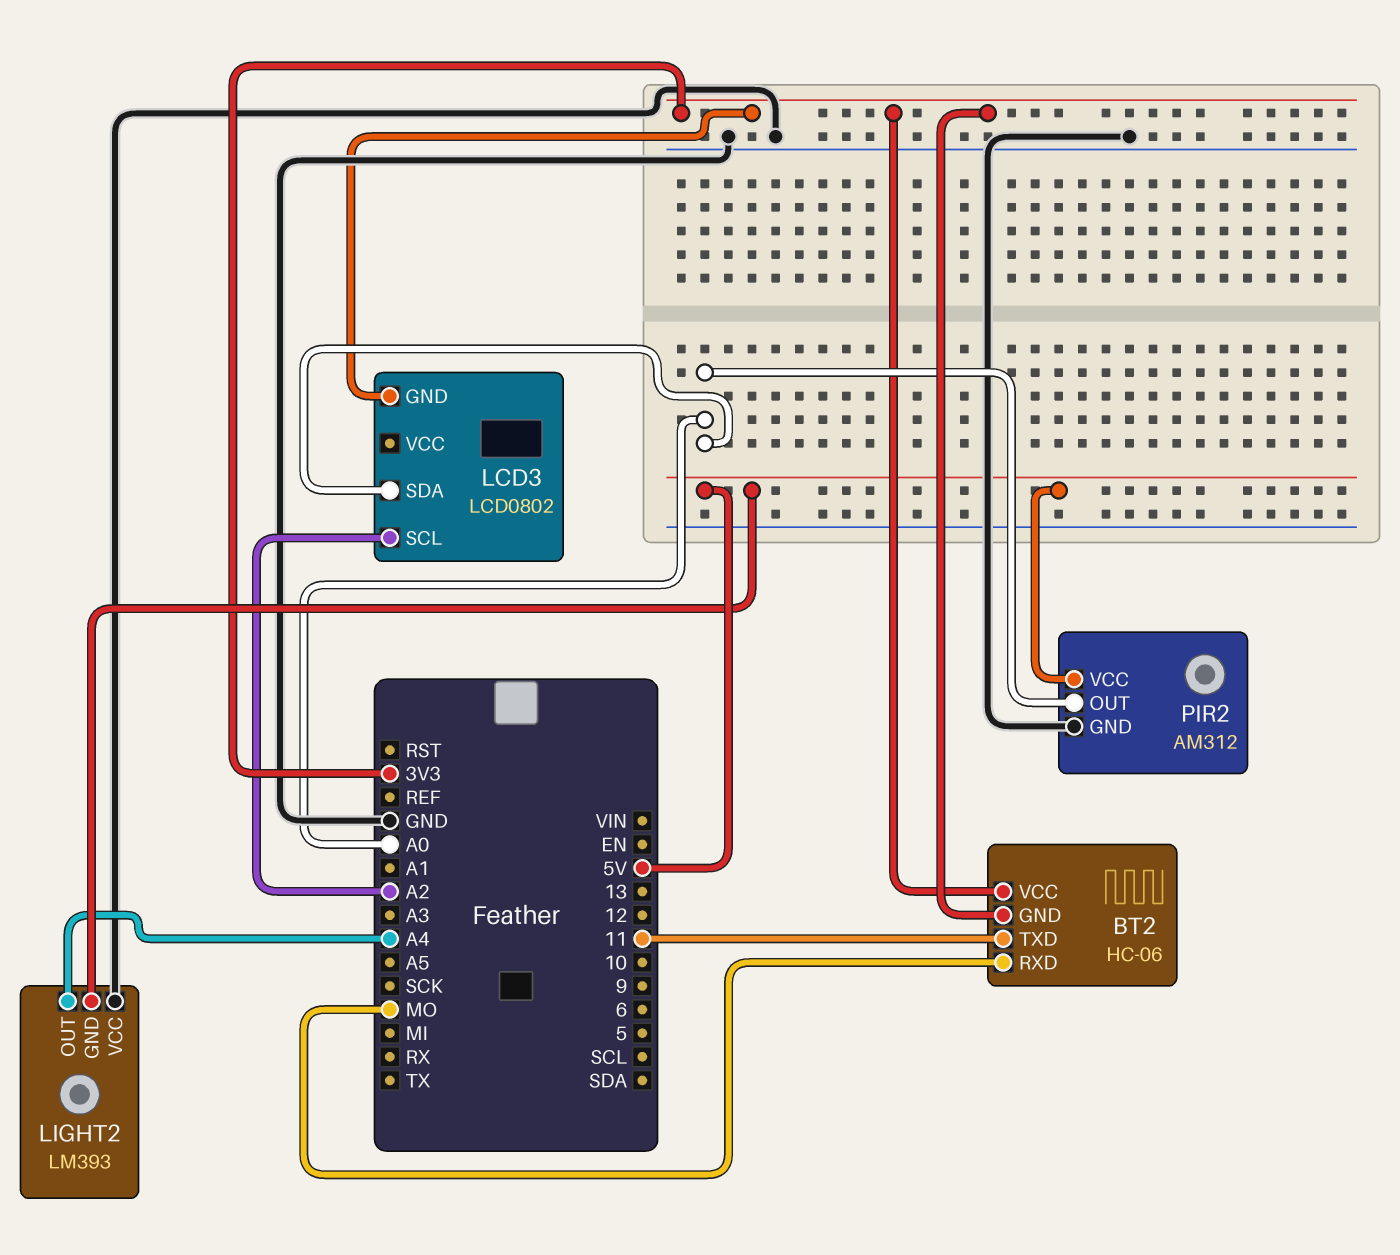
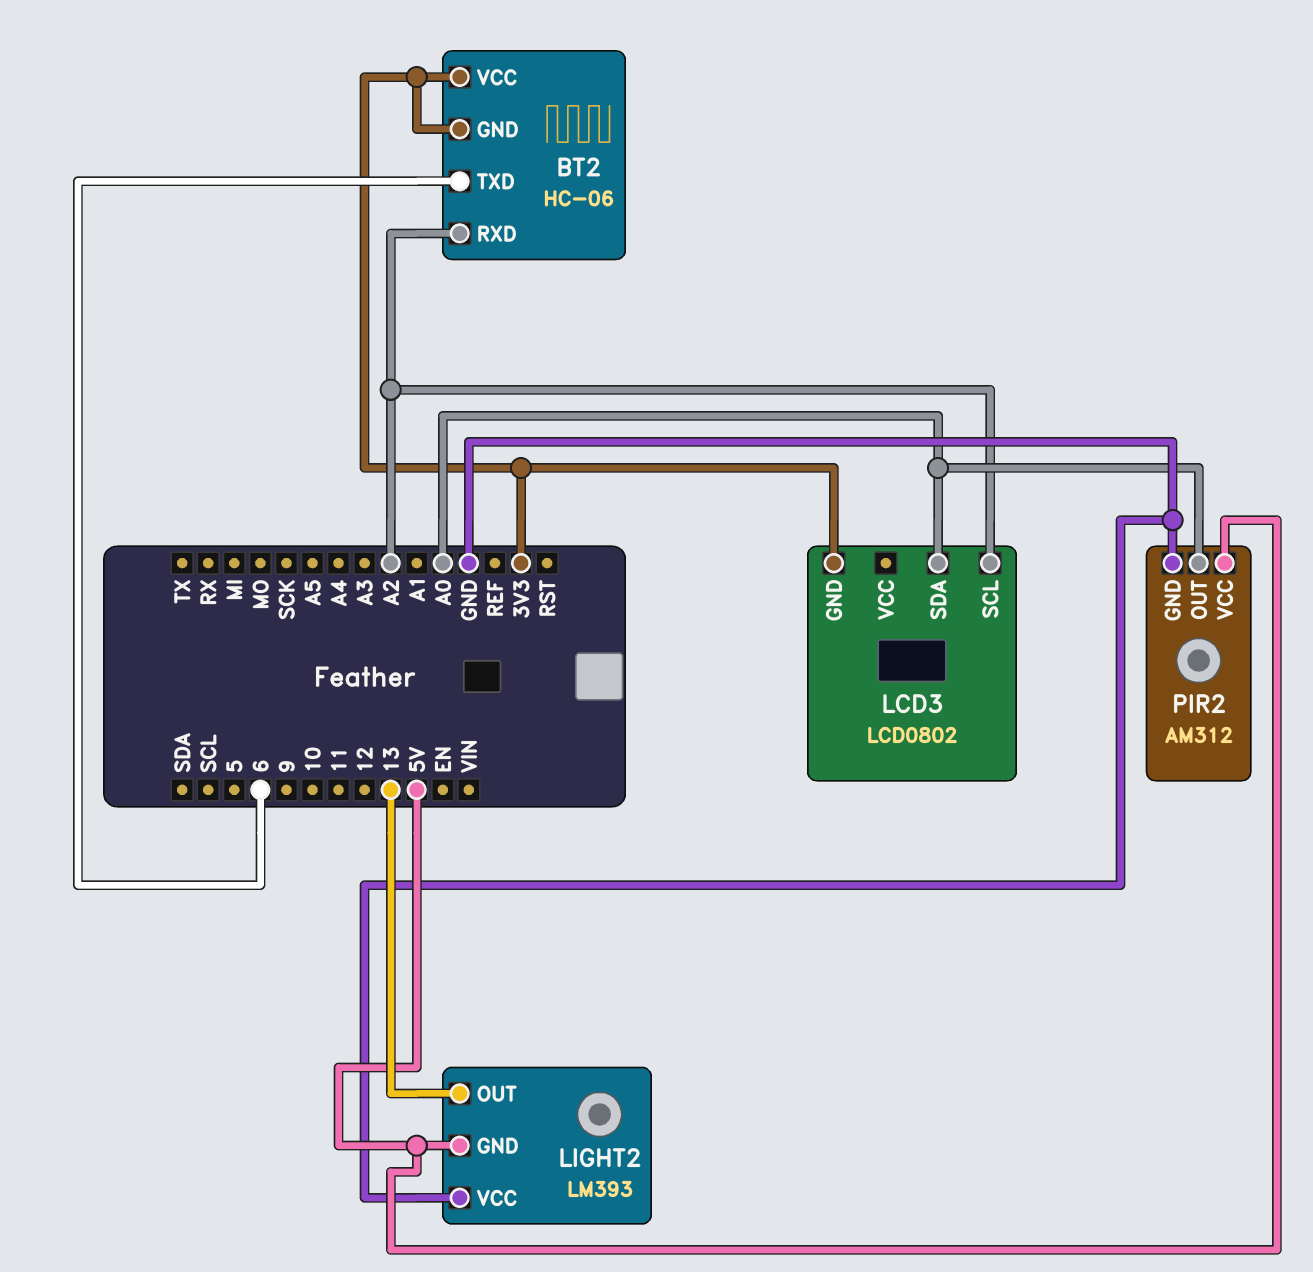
BT2 pin RXD: MO -> A2
BT2 pin TXD: 11 -> 6
LIGHT2 pin OUT: A4 -> 13

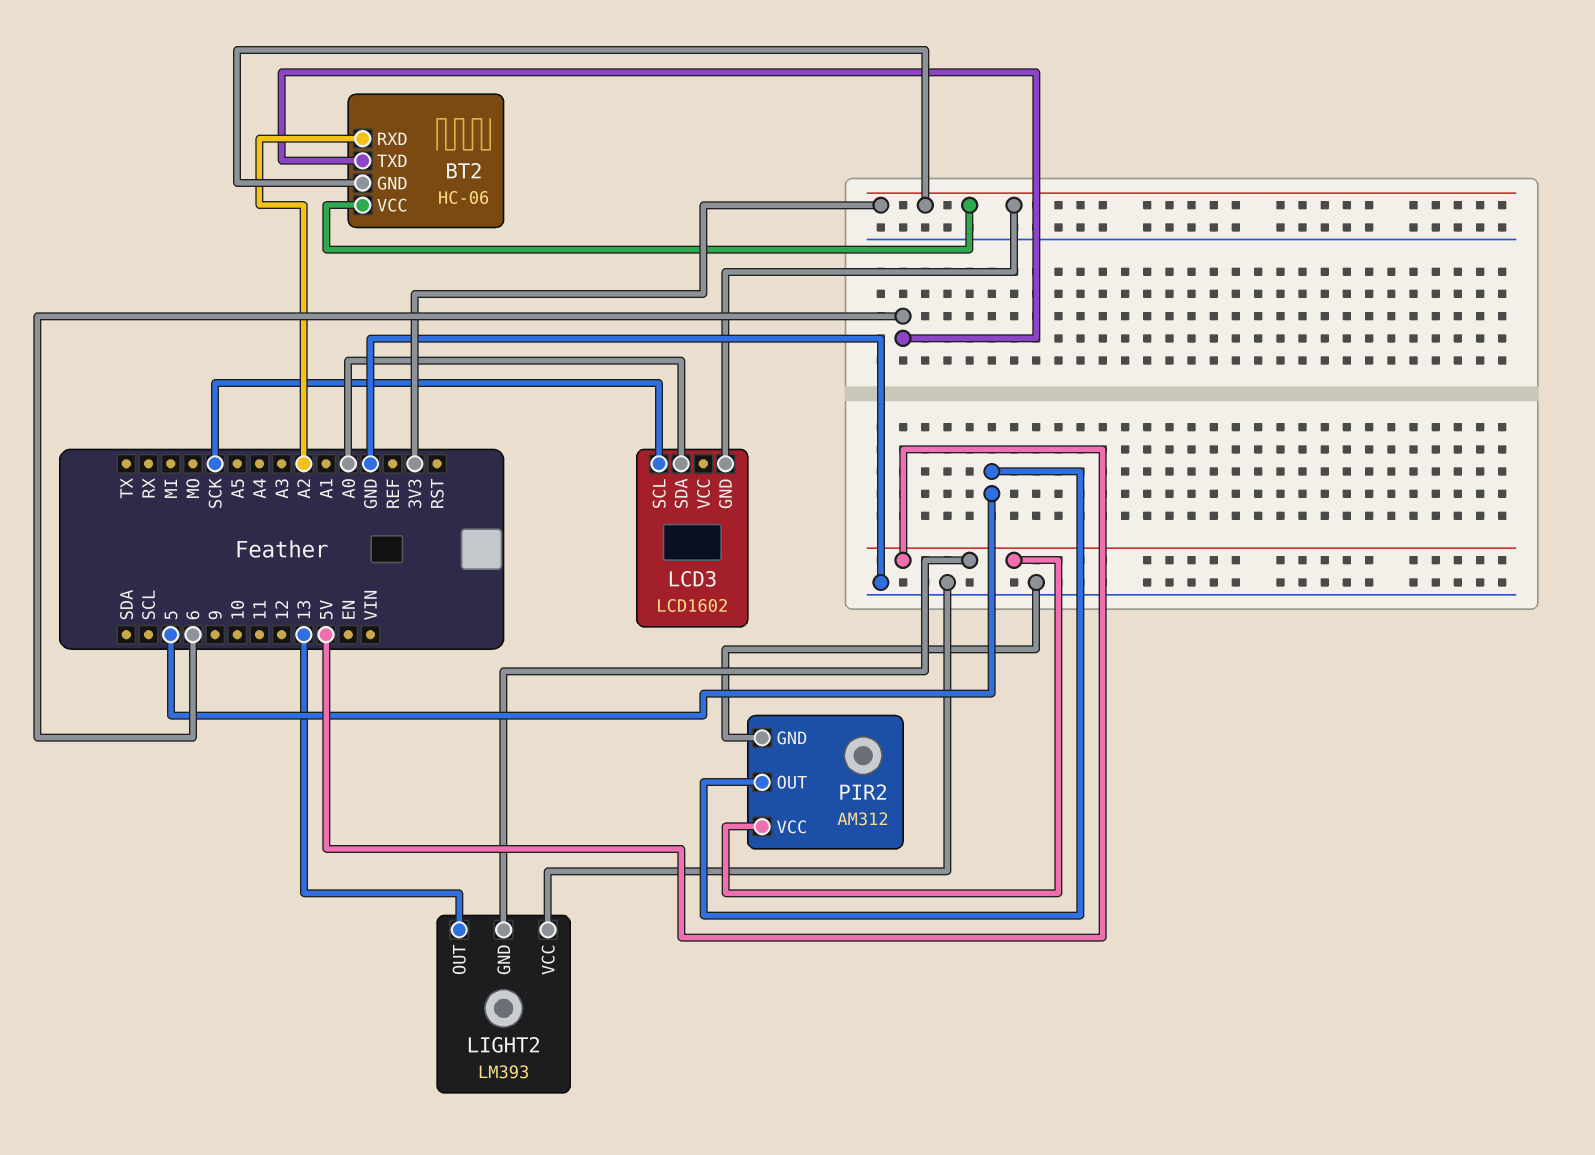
LCD3: LCD0802 -> LCD1602
LCD3 pin SCL: A2 -> SCK
PIR2 pin OUT: A0 -> 5

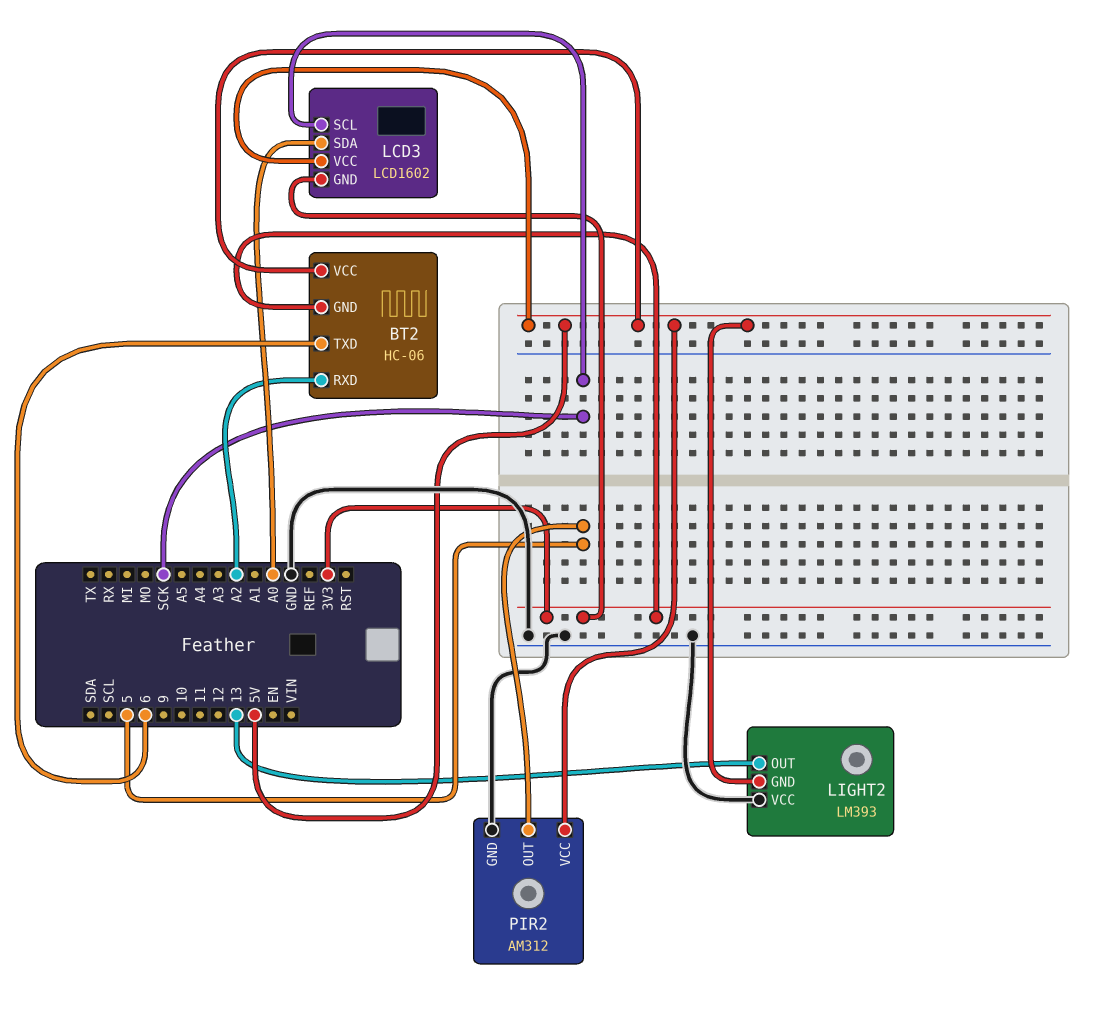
BT2 pin VCC: 3V3 -> 5V
LCD3 pin VCC: none -> 5V

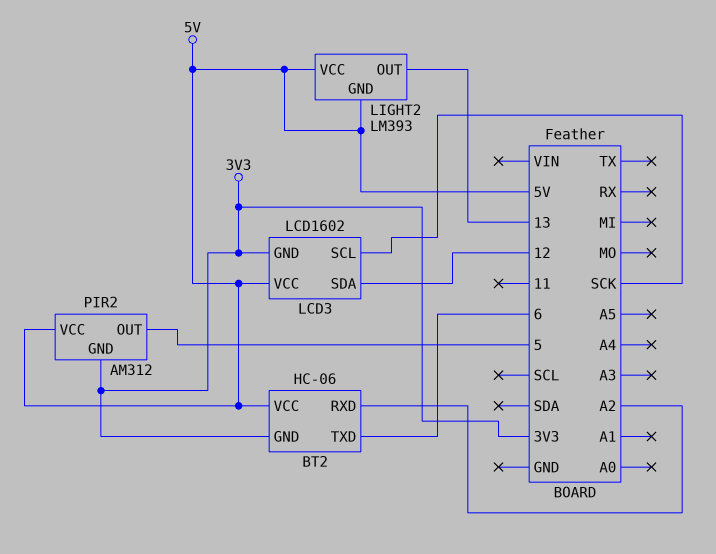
LCD3 pin SDA: A0 -> 12
LIGHT2 pin VCC: GND -> 5V
PIR2 pin GND: GND -> 3V3

